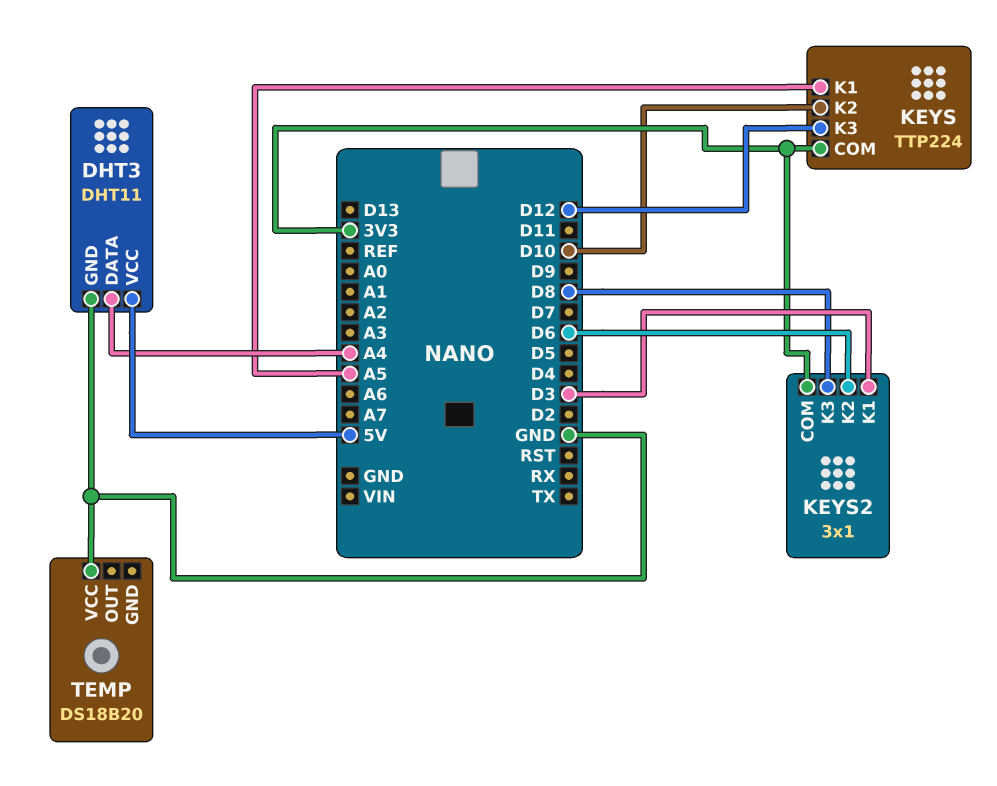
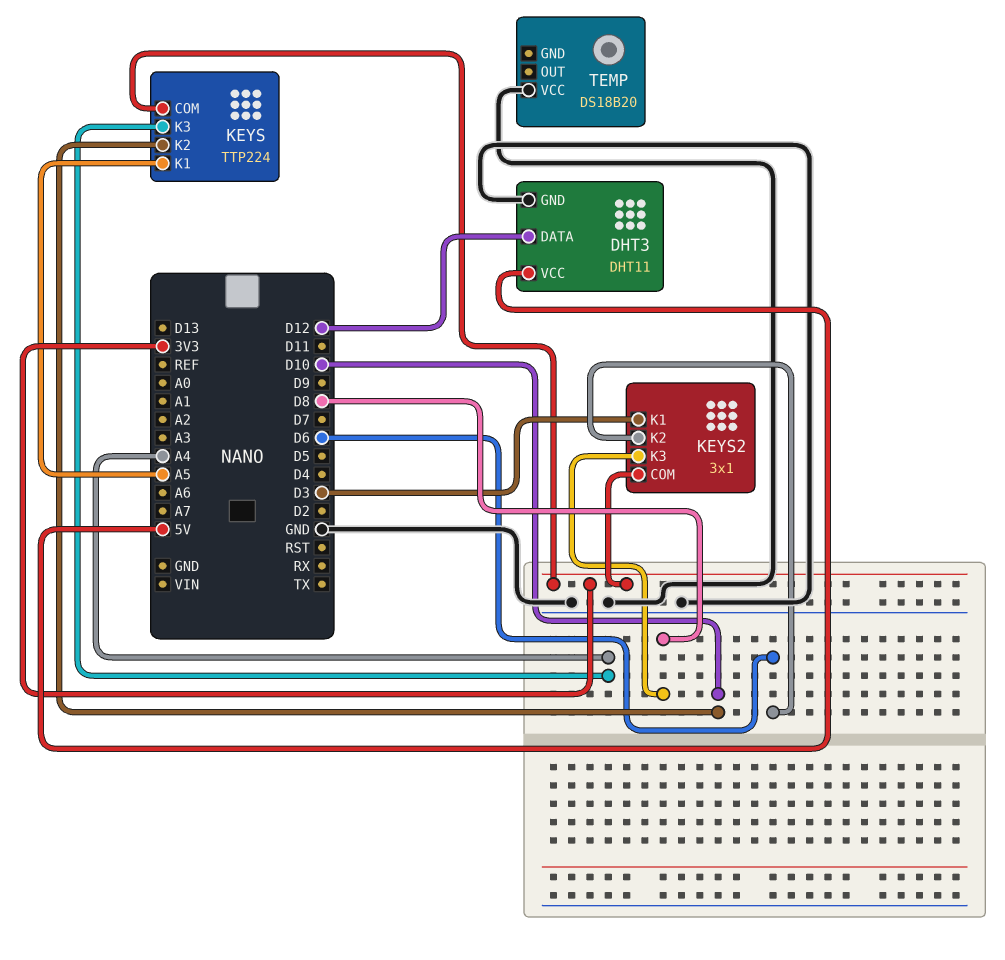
DHT3 pin DATA: A4 -> D12
KEYS pin K3: D12 -> A4

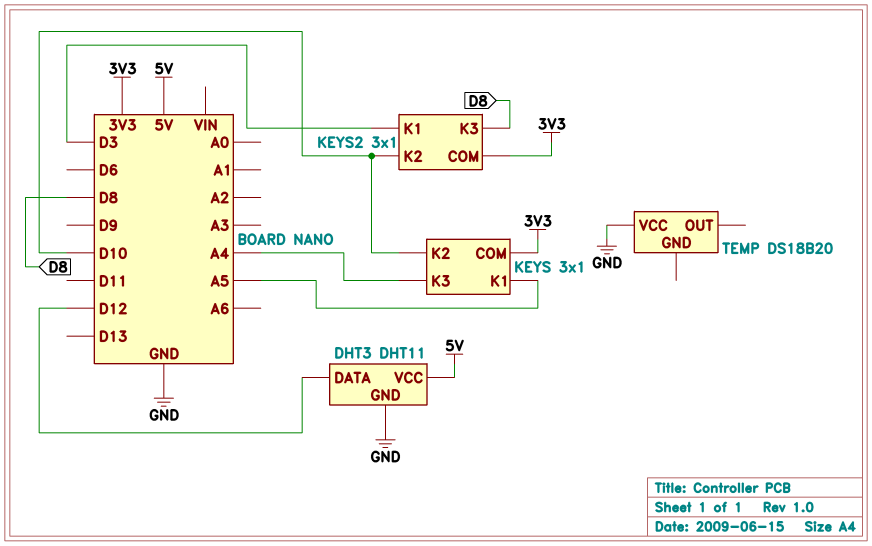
KEYS: TTP224 -> 3x1
KEYS2 pin K2: D6 -> D10

